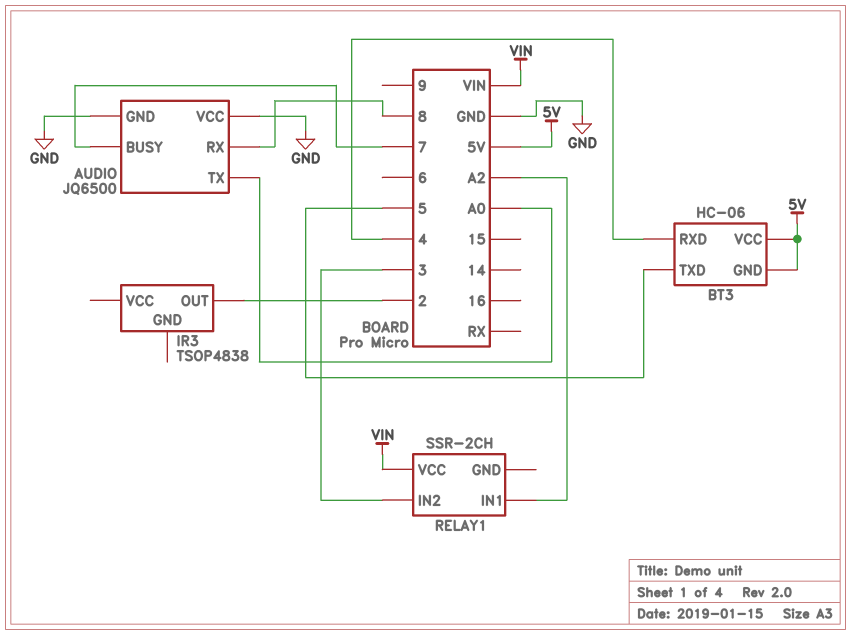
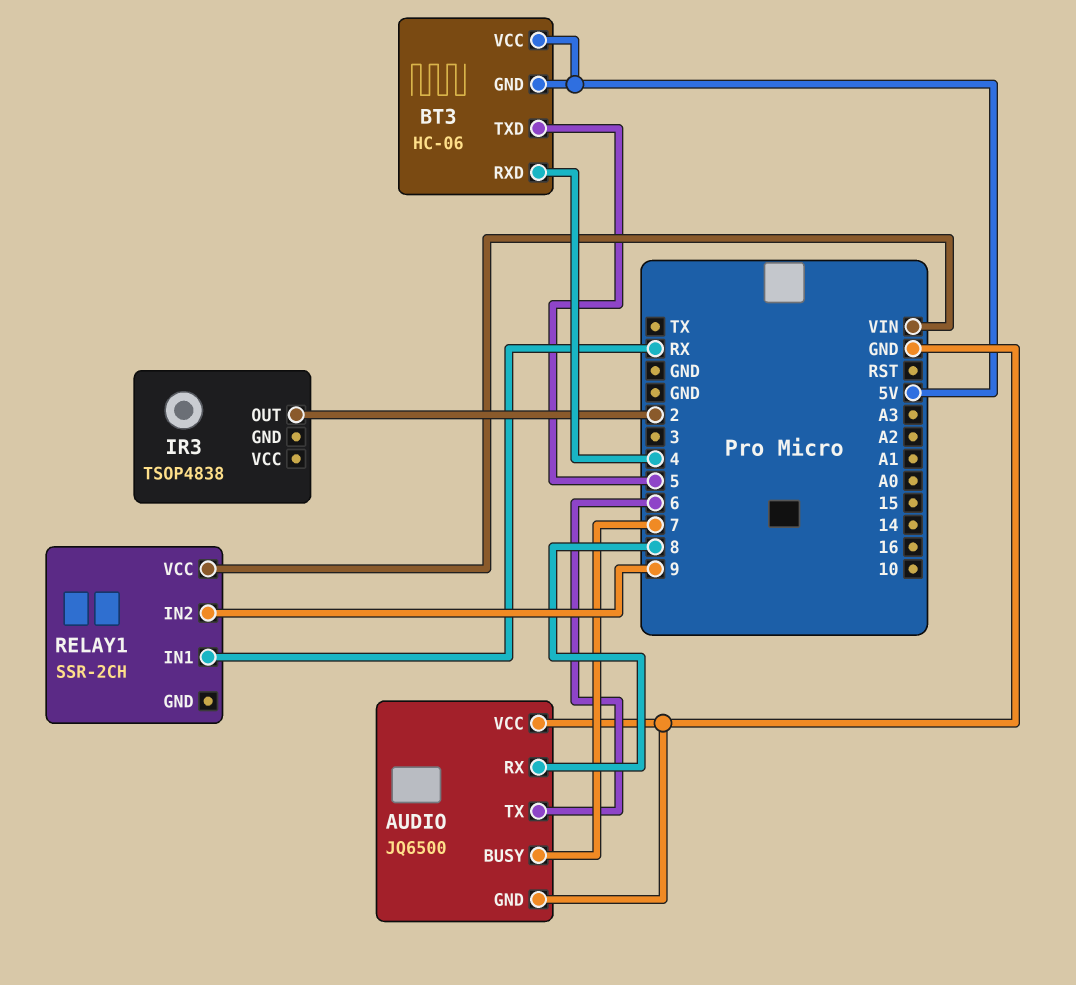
AUDIO pin TX: A0 -> 6
RELAY1 pin IN1: A2 -> RX
RELAY1 pin IN2: 3 -> 9

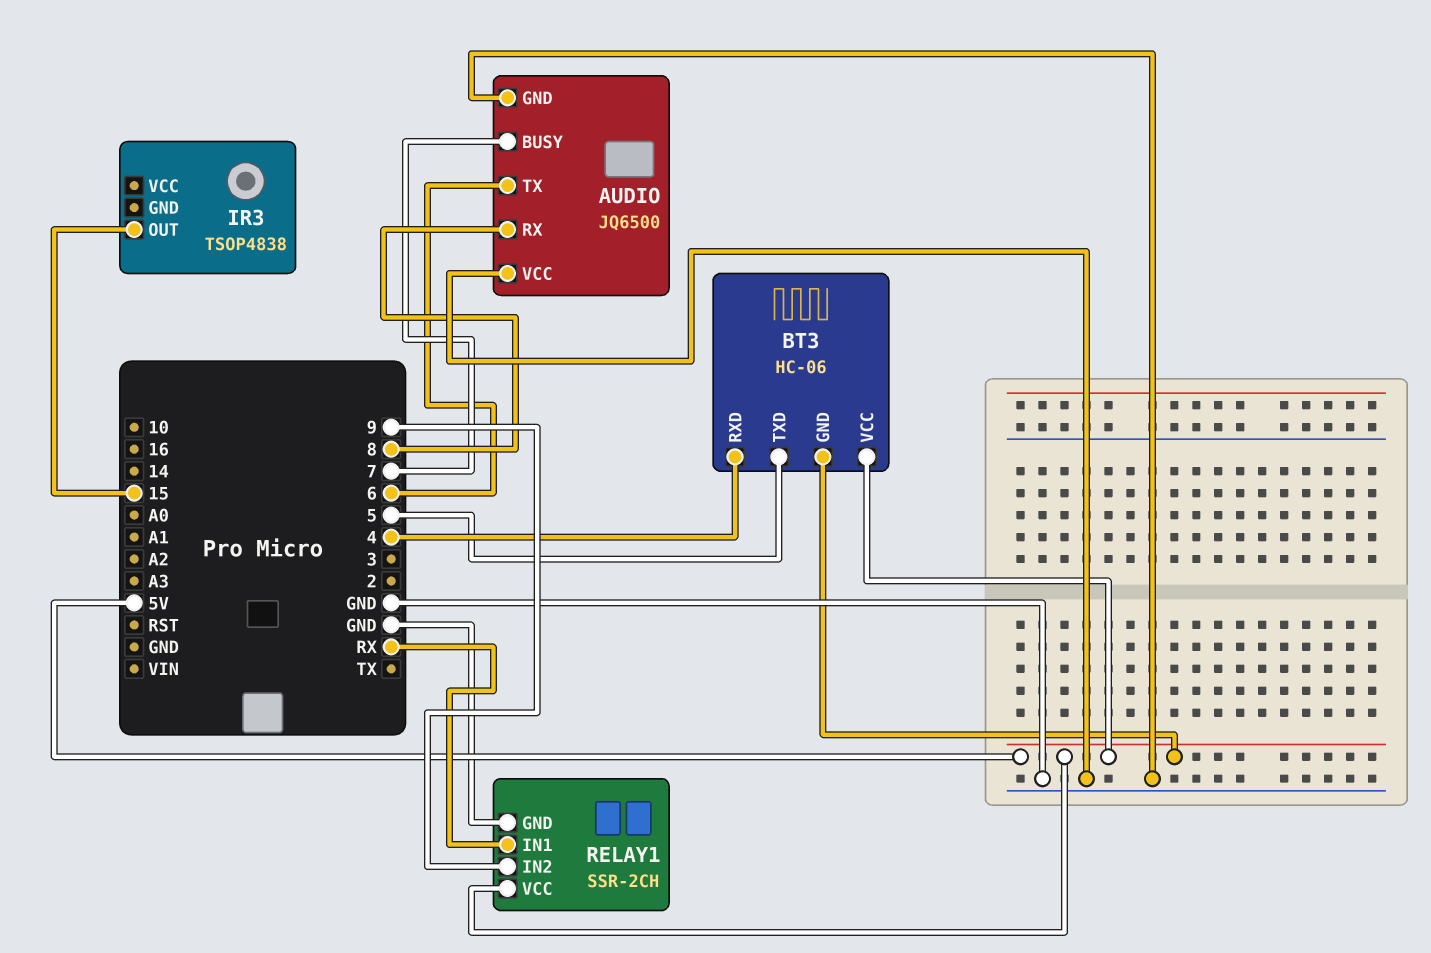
IR3 pin OUT: 2 -> 15
RELAY1 pin GND: none -> GND
RELAY1 pin VCC: VIN -> 5V

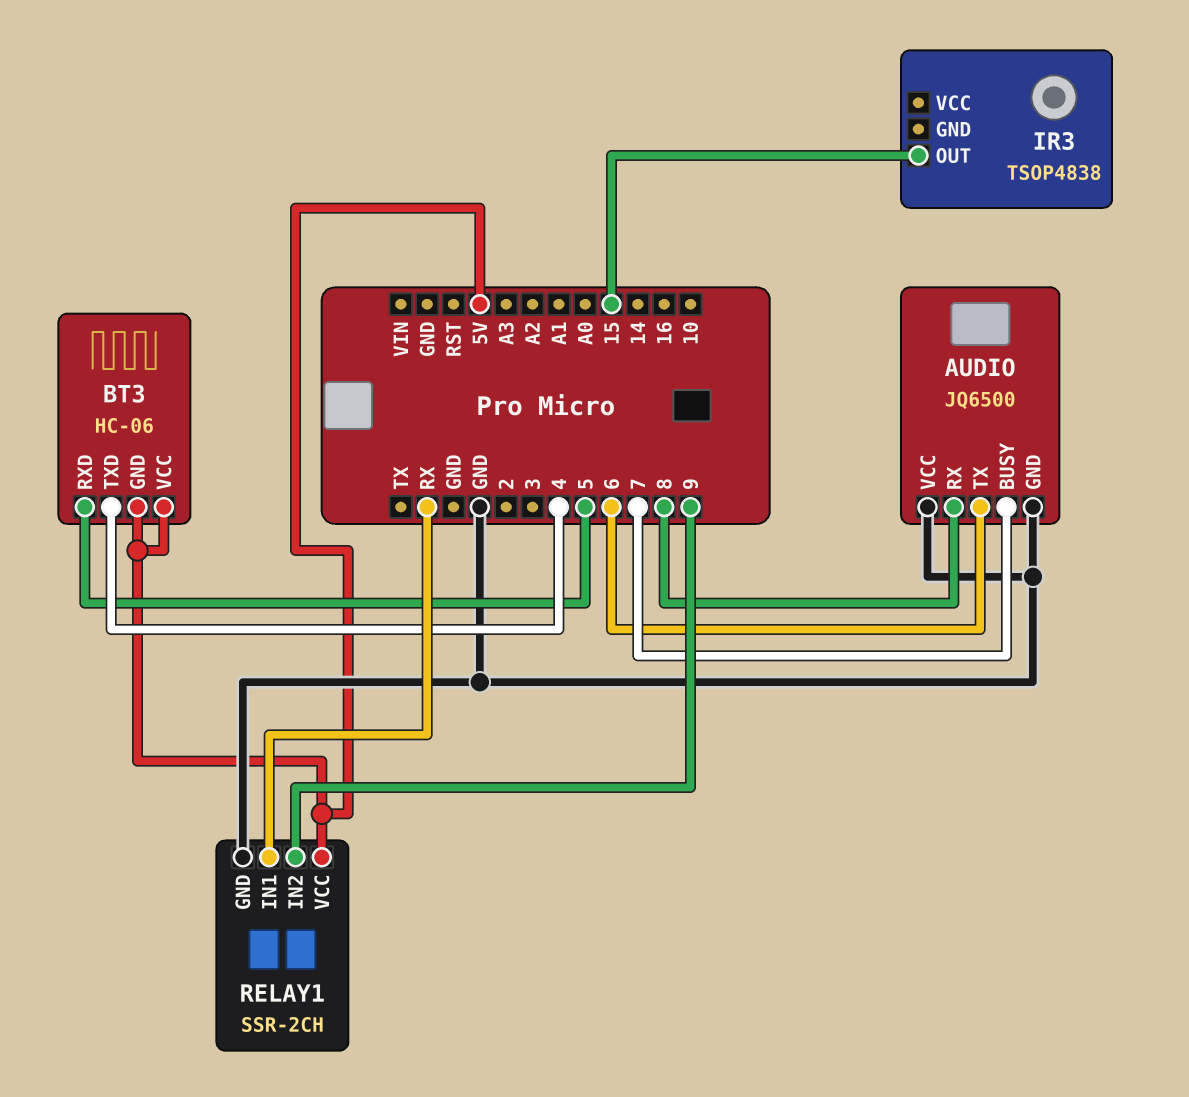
BT3 pin RXD: 4 -> 5
BT3 pin TXD: 5 -> 4

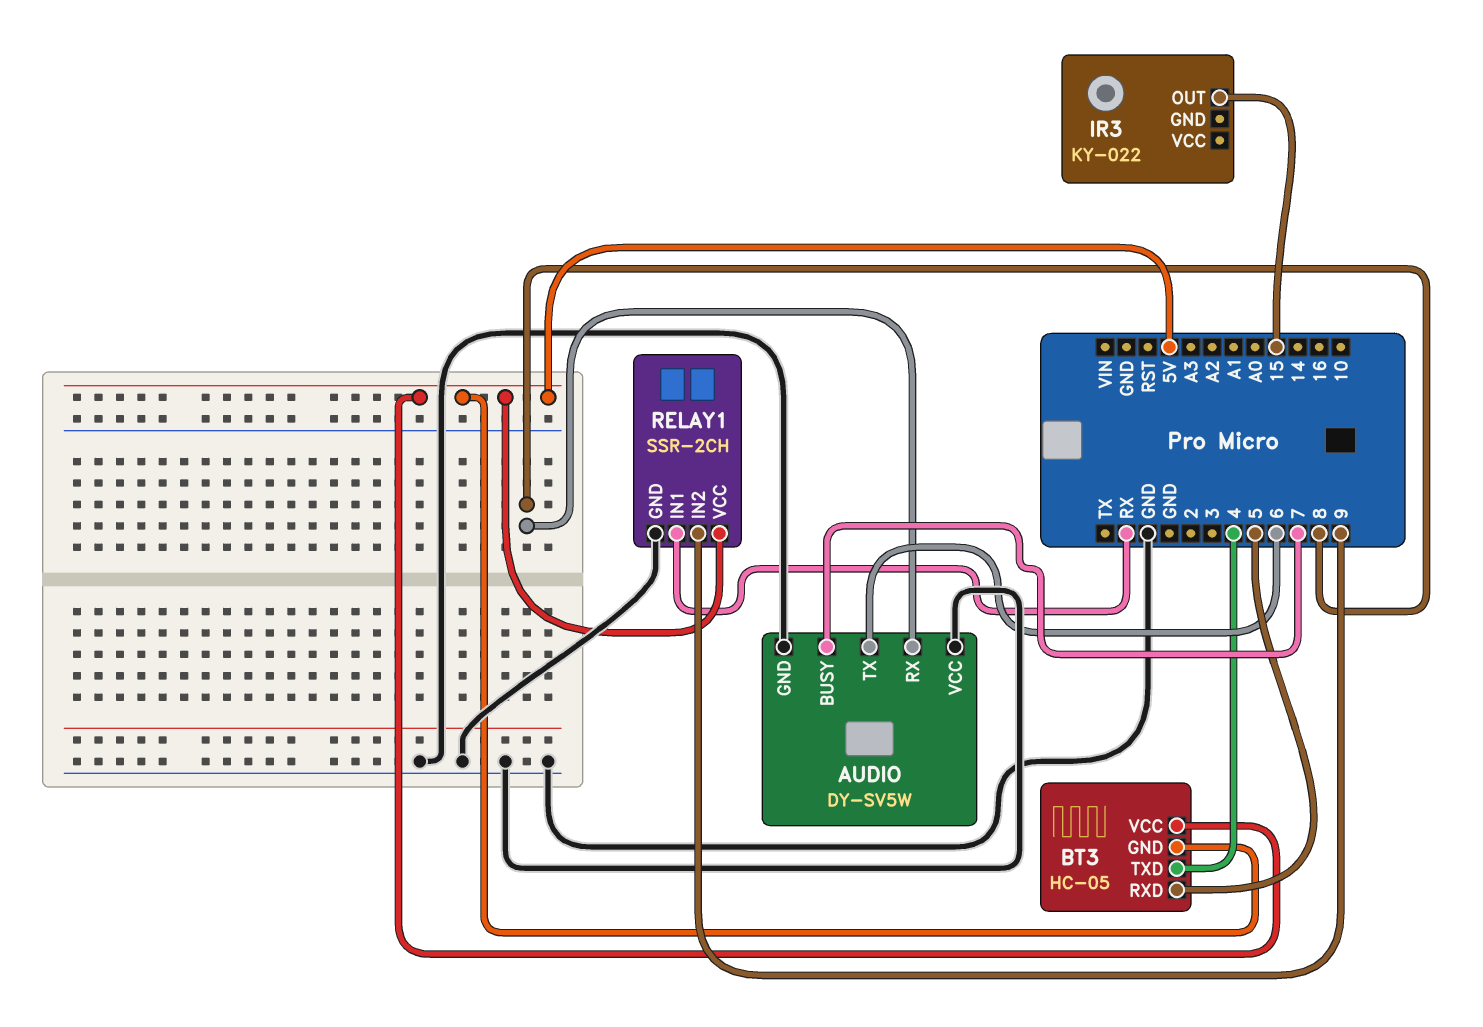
AUDIO: JQ6500 -> DY-SV5W
BT3: HC-06 -> HC-05
IR3: TSOP4838 -> KY-022

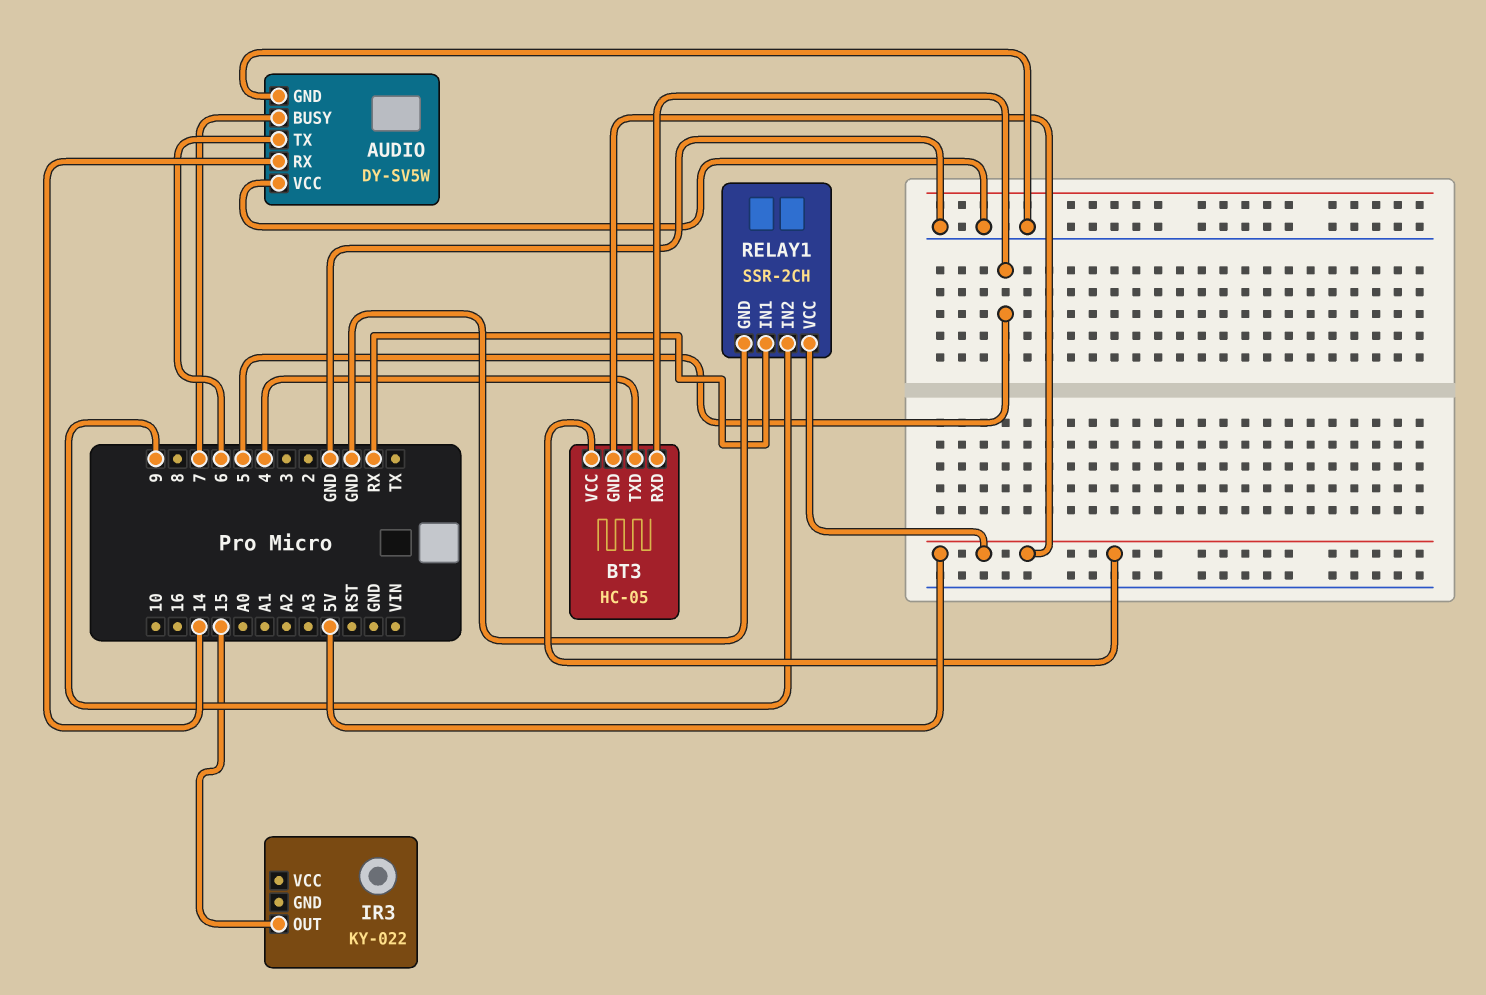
AUDIO pin RX: 8 -> 14

